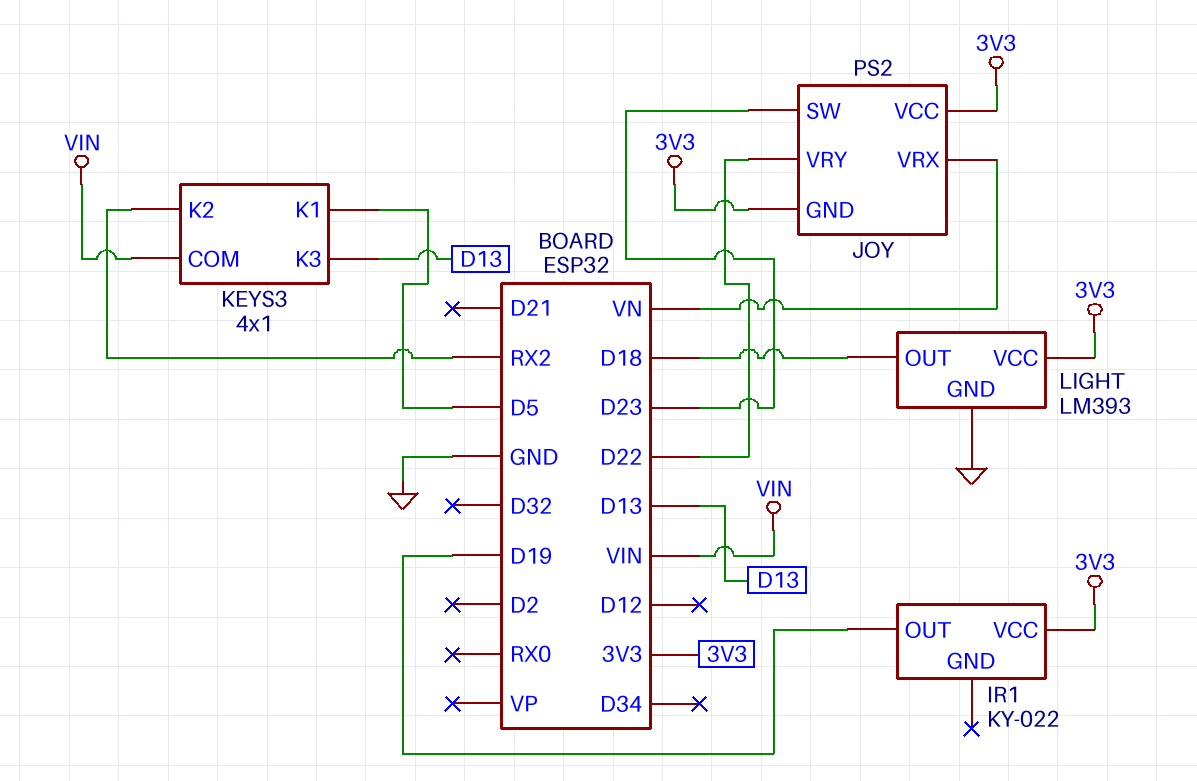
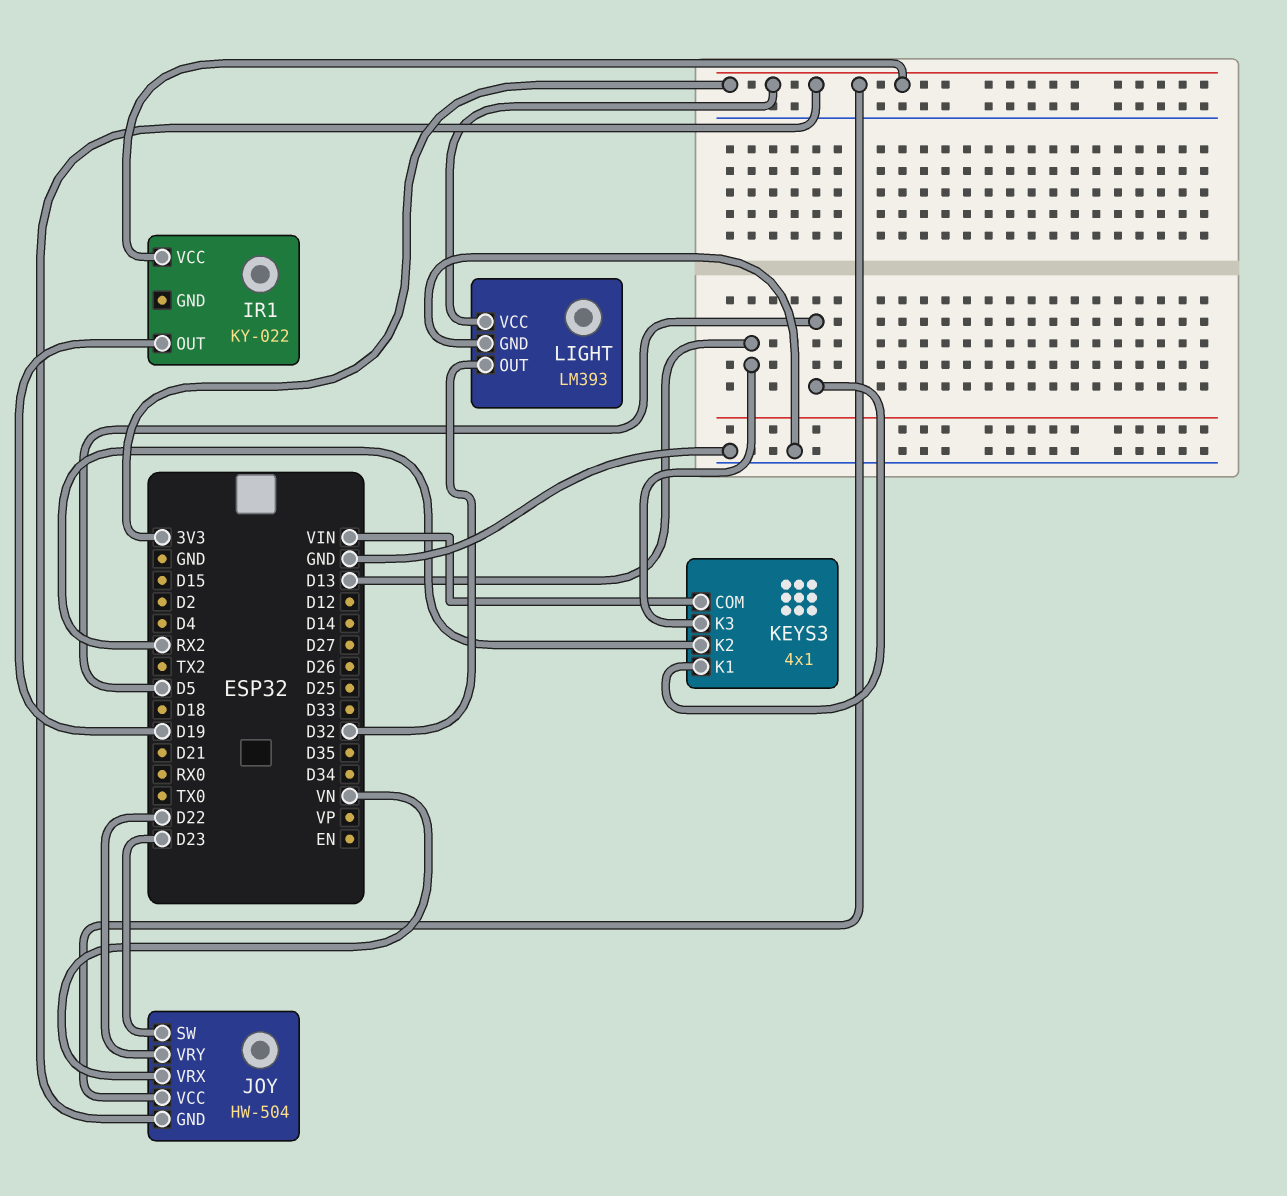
JOY: PS2 -> HW-504
LIGHT pin OUT: D18 -> D32

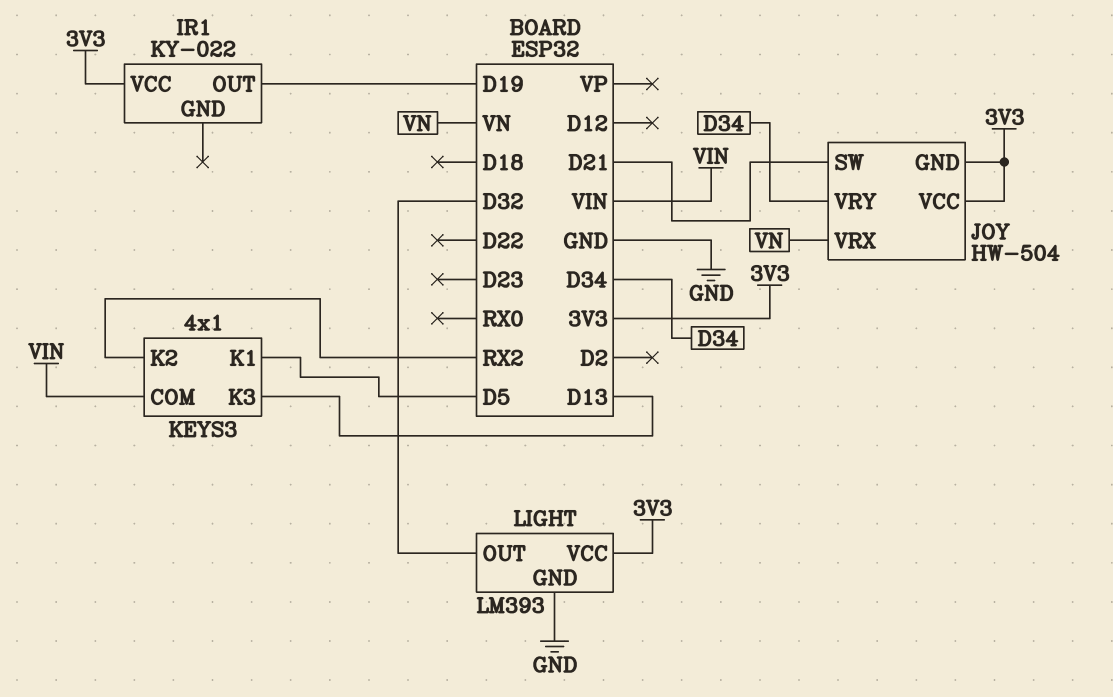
JOY pin SW: D23 -> D21
JOY pin VRY: D22 -> D34

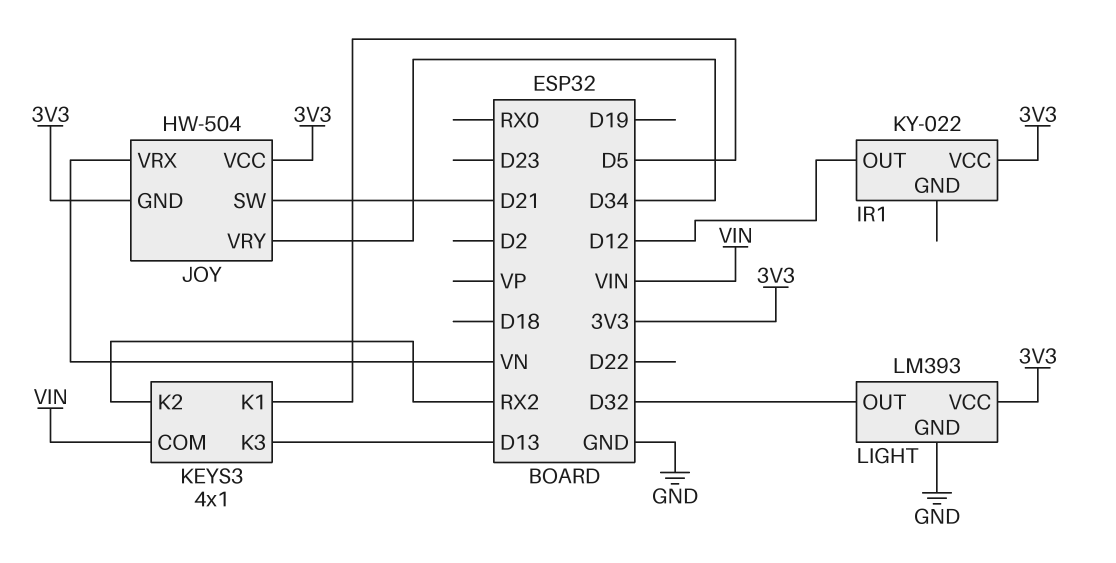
IR1 pin OUT: D19 -> D12

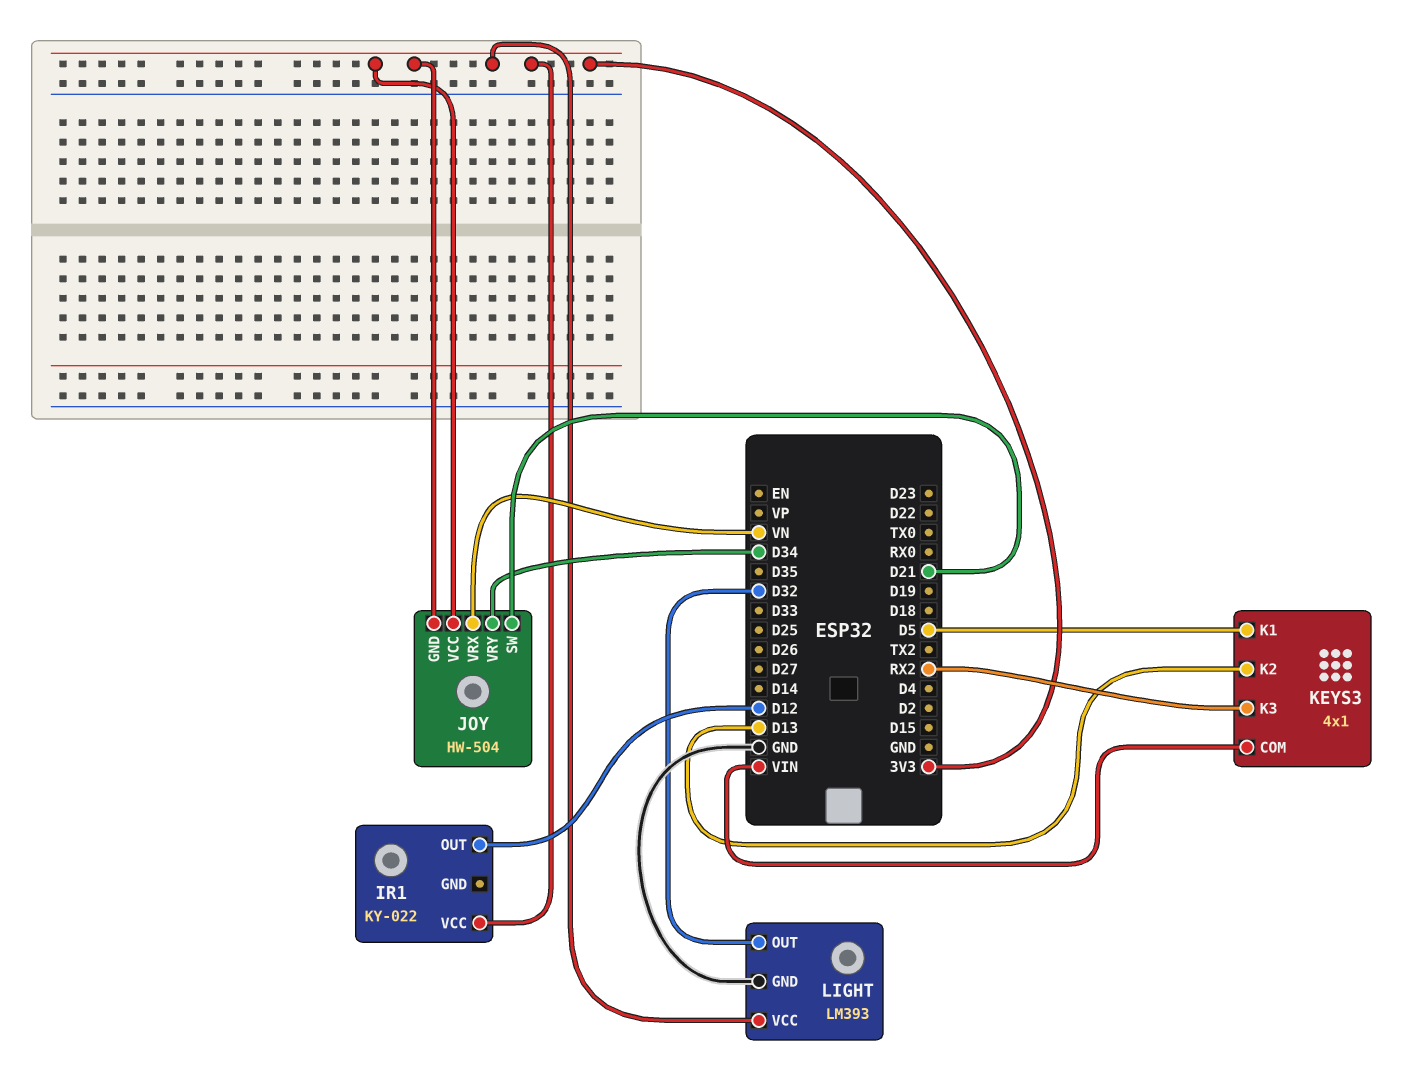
KEYS3 pin K2: RX2 -> D13
KEYS3 pin K3: D13 -> RX2

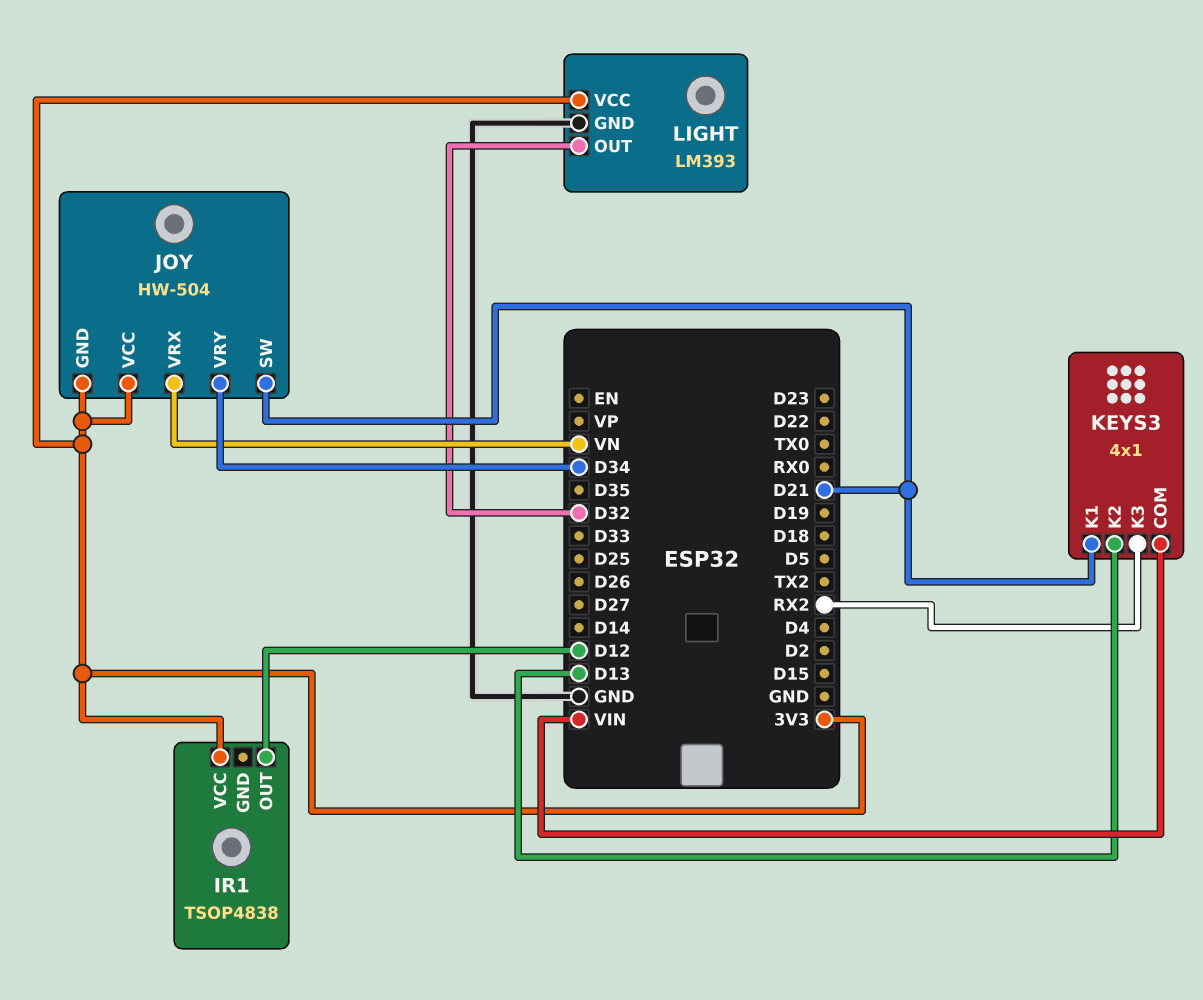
IR1: KY-022 -> TSOP4838
KEYS3 pin K1: D5 -> D21

